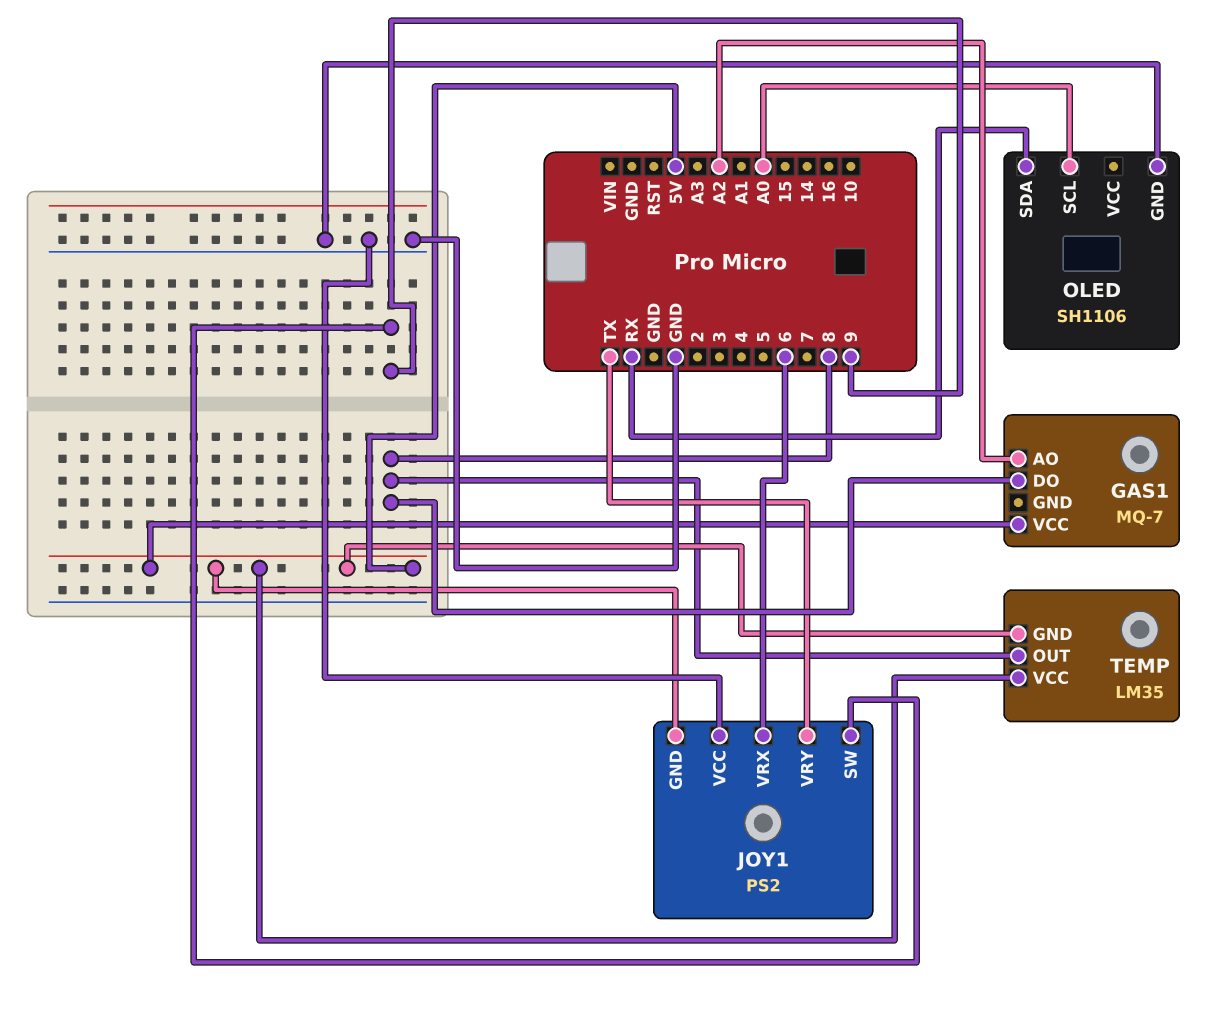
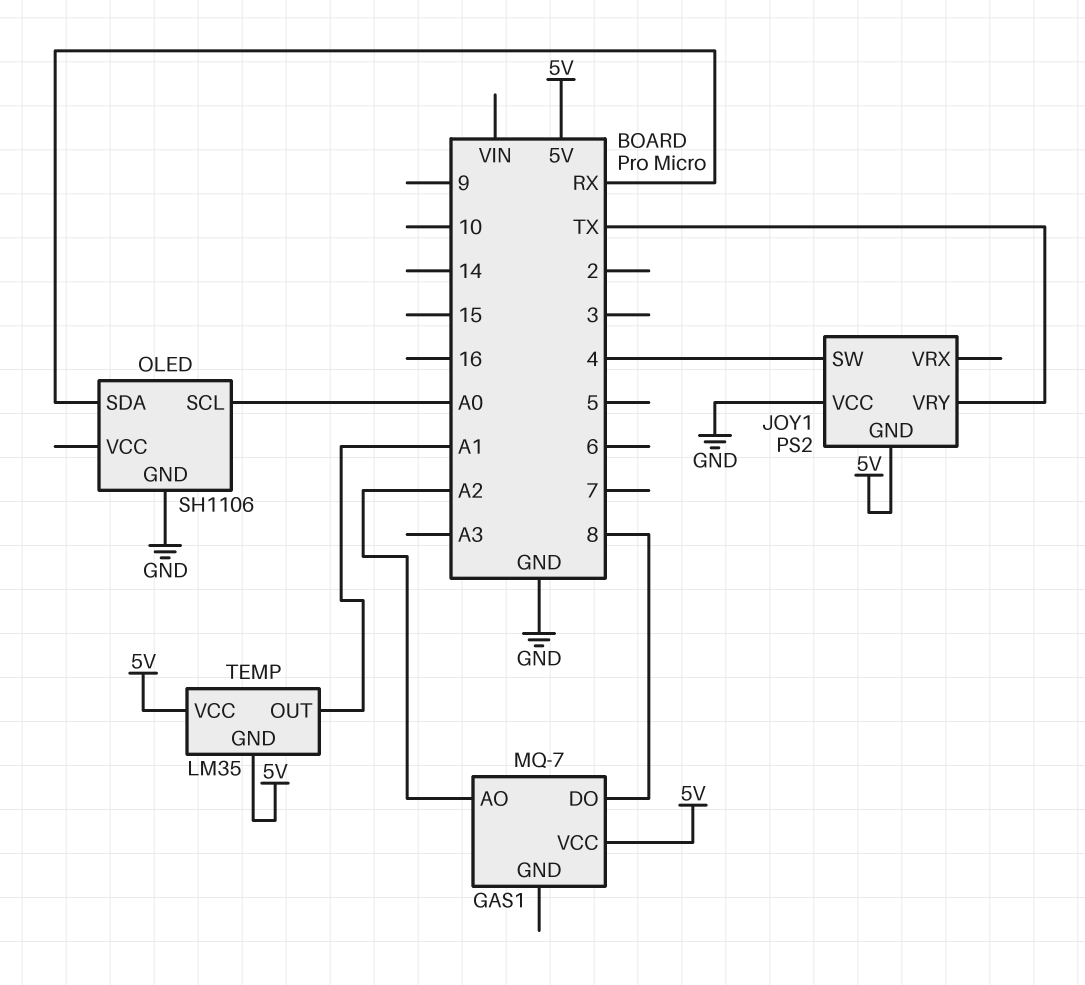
JOY1 pin SW: 9 -> 4
JOY1 pin VRX: 6 -> none
TEMP pin OUT: 8 -> A1

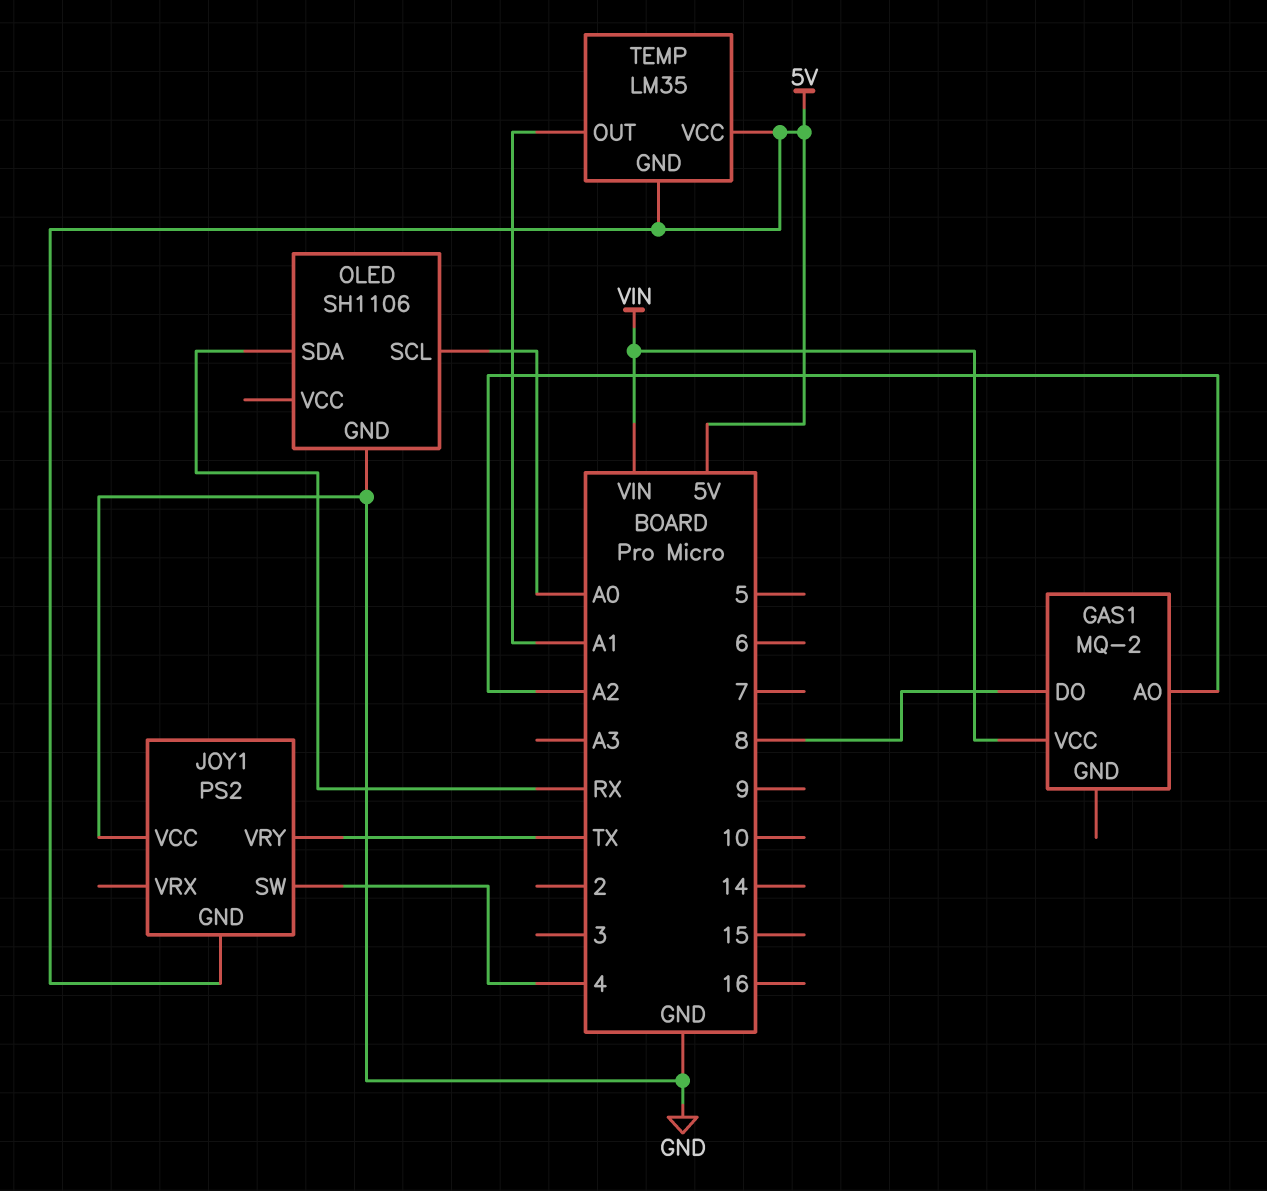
GAS1: MQ-7 -> MQ-2
GAS1 pin VCC: 5V -> VIN

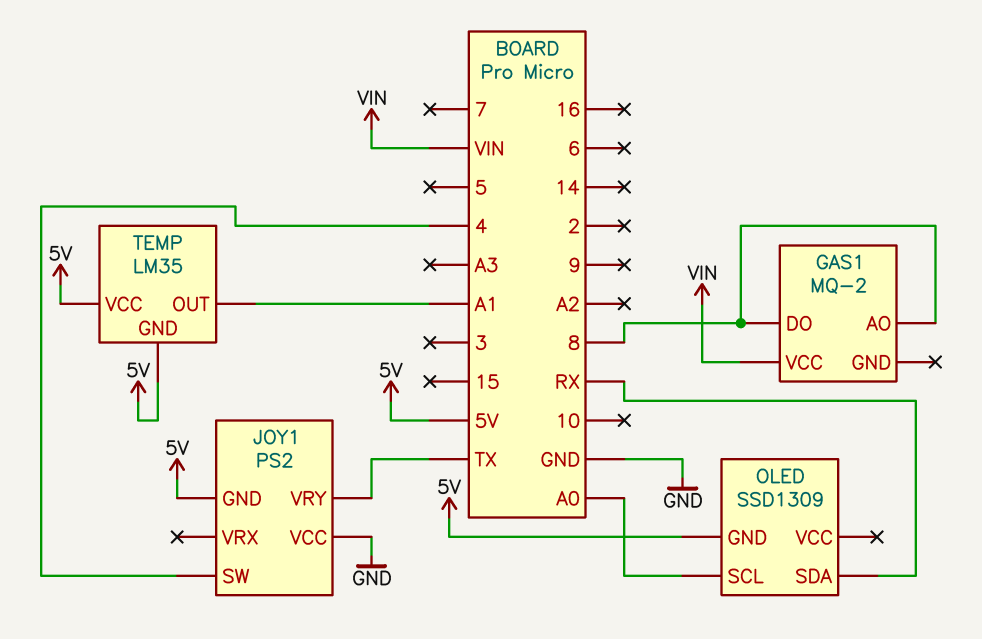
GAS1 pin AO: A2 -> 8
OLED: SH1106 -> SSD1309
OLED pin GND: GND -> 5V

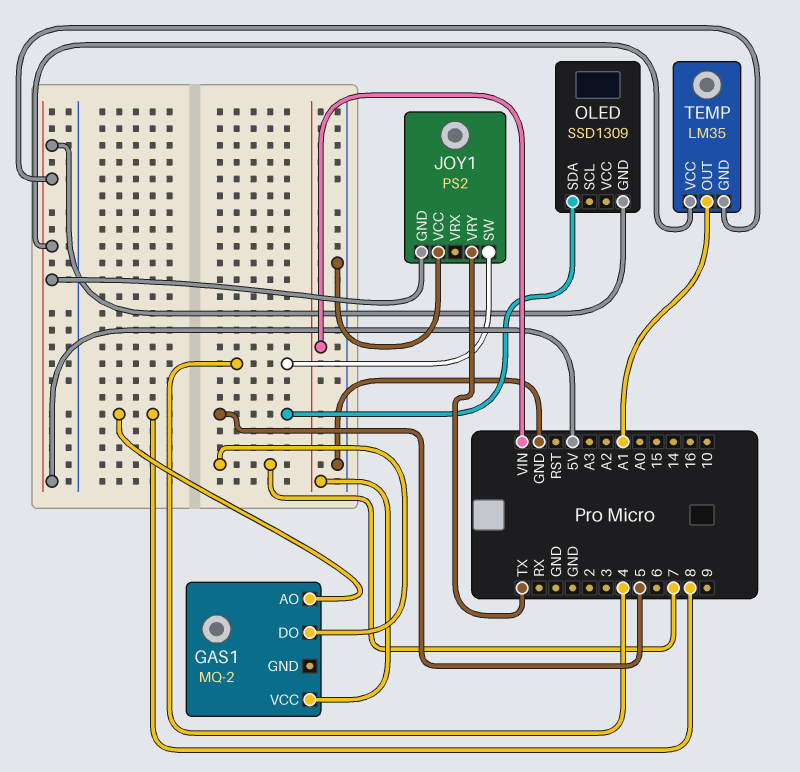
GAS1 pin DO: 8 -> 7
OLED pin SCL: A0 -> none
OLED pin SDA: RX -> 5

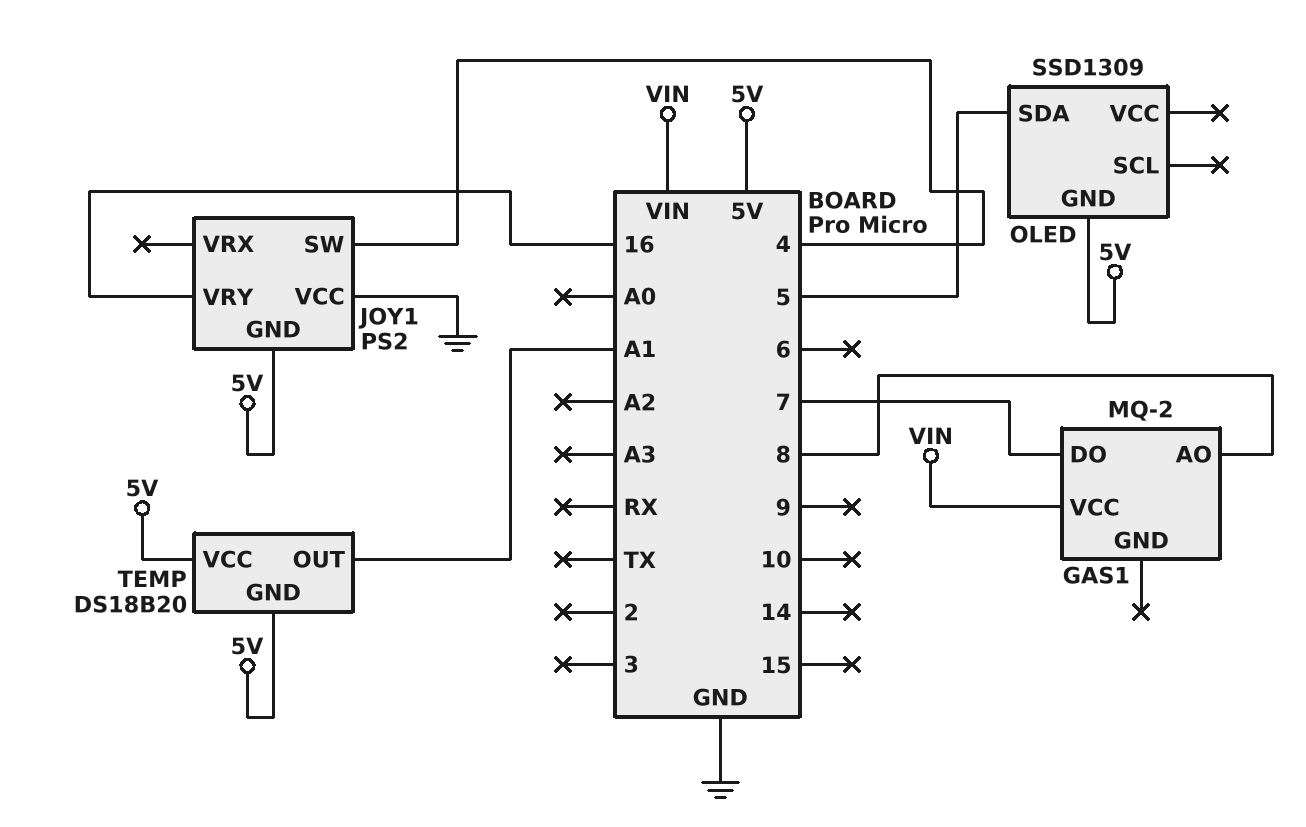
JOY1 pin VRY: TX -> 16
TEMP: LM35 -> DS18B20

